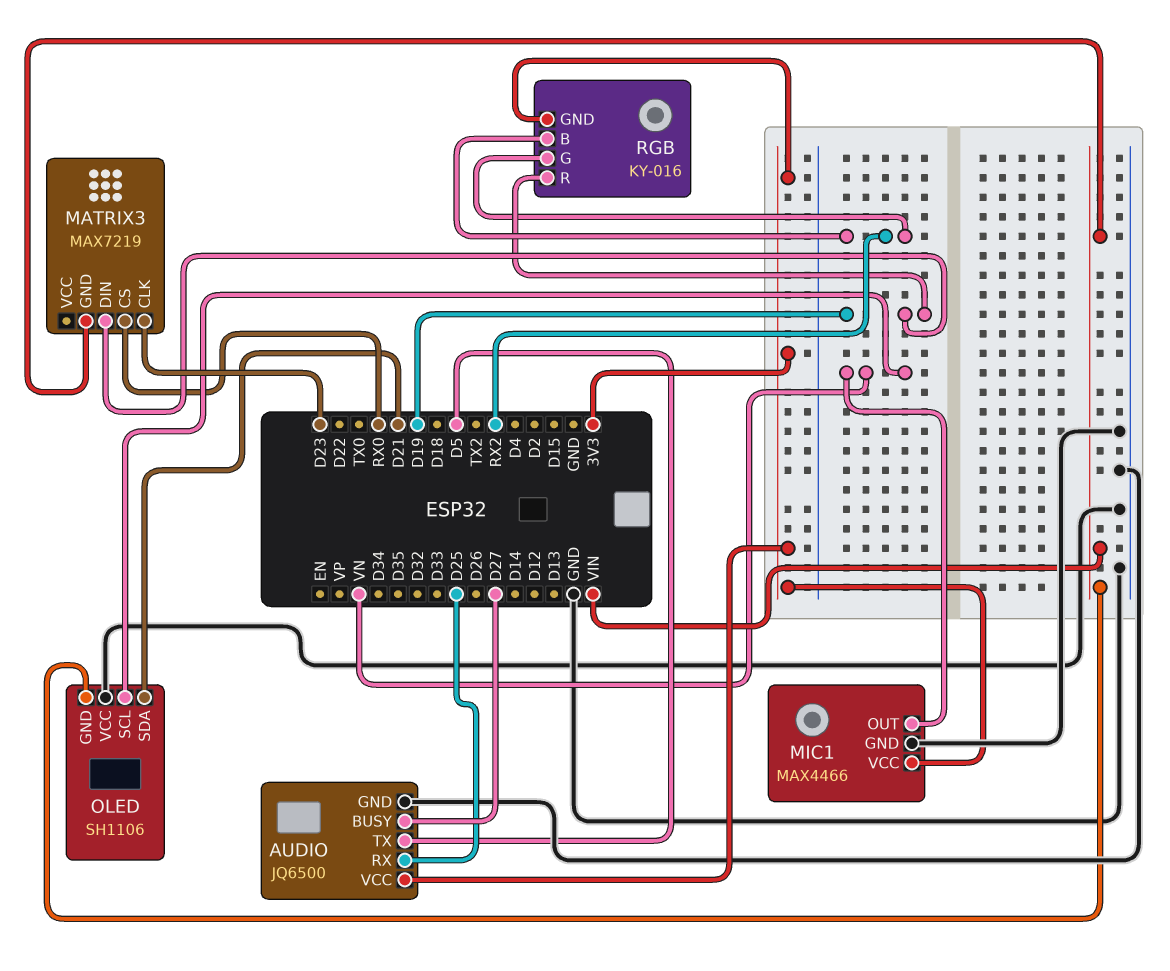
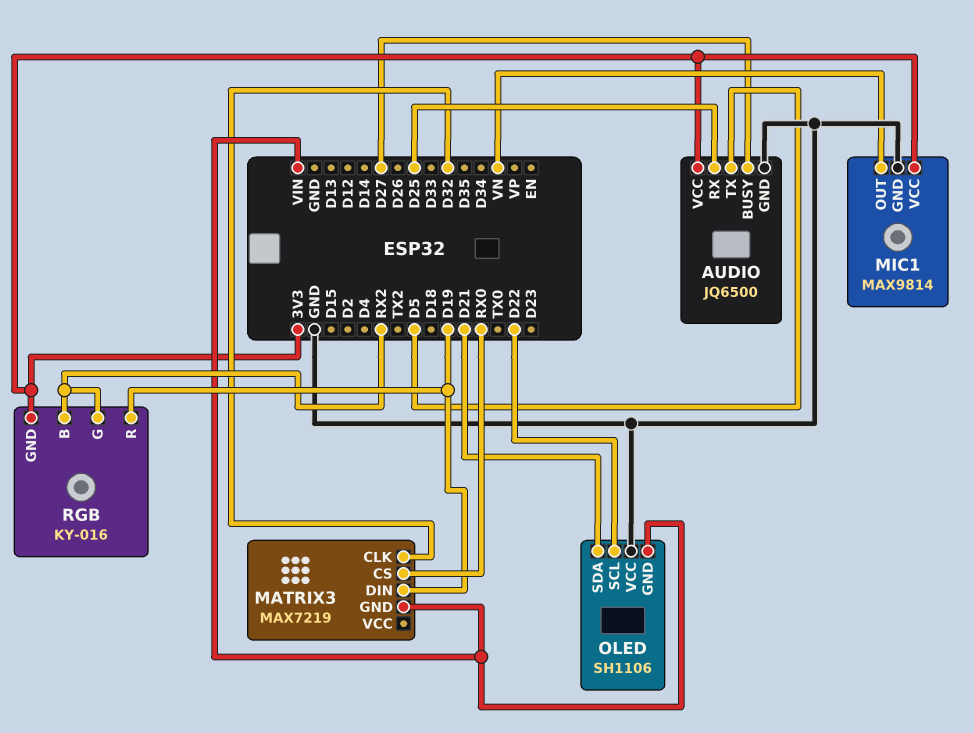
MATRIX3 pin CLK: D23 -> D32
MIC1: MAX4466 -> MAX9814
OLED pin SCL: VN -> D22

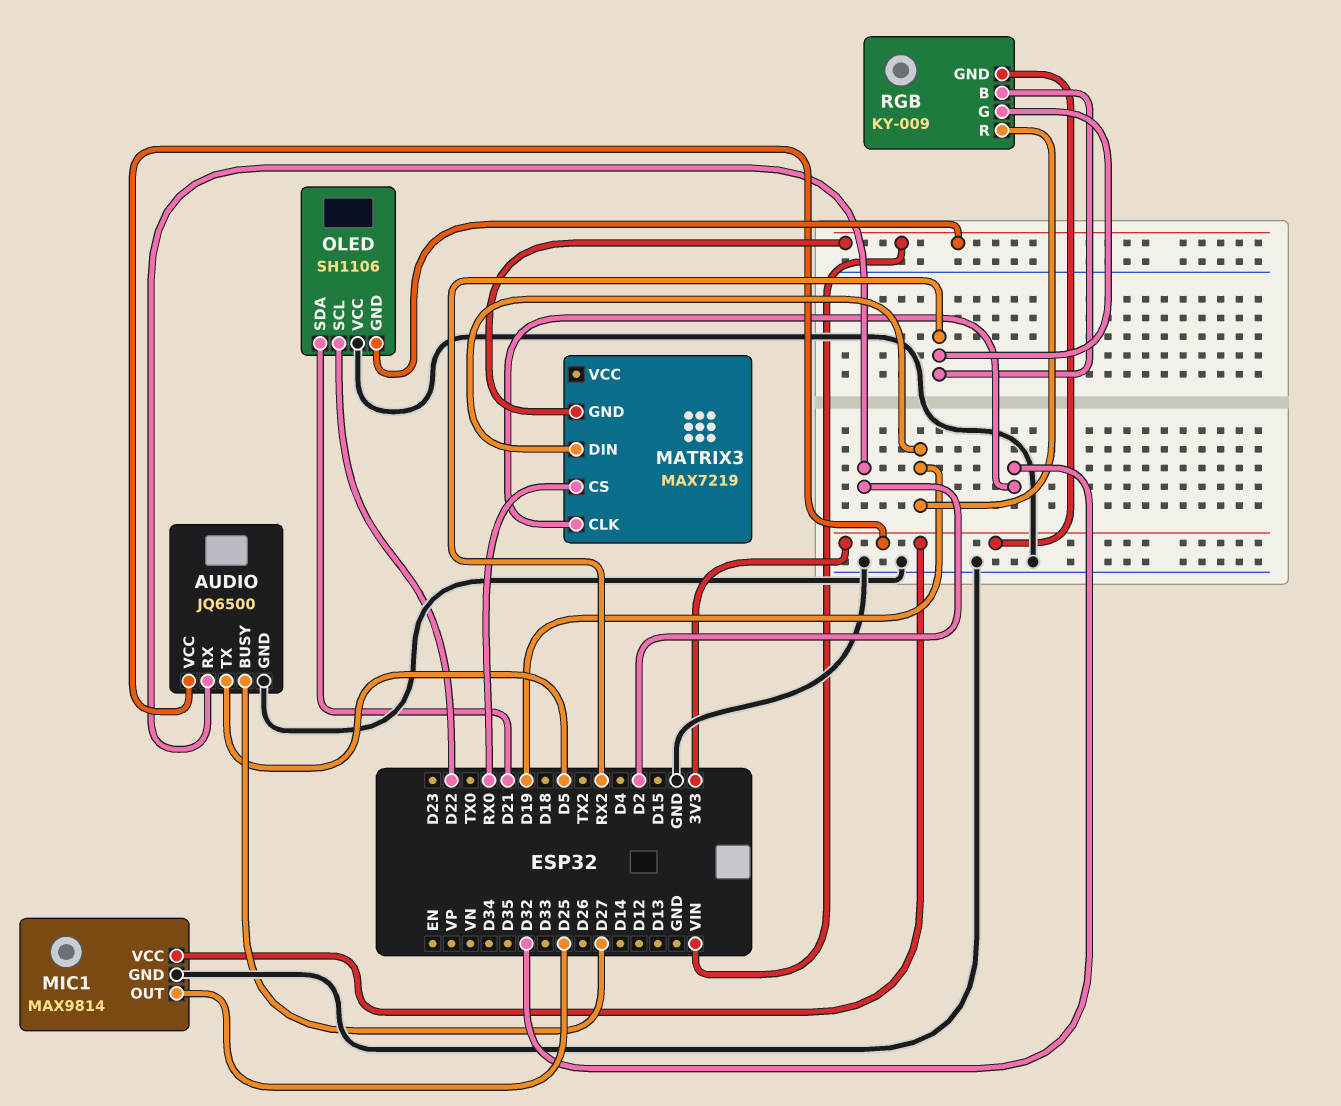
AUDIO pin RX: D25 -> D2
MIC1 pin OUT: VN -> D25
RGB: KY-016 -> KY-009

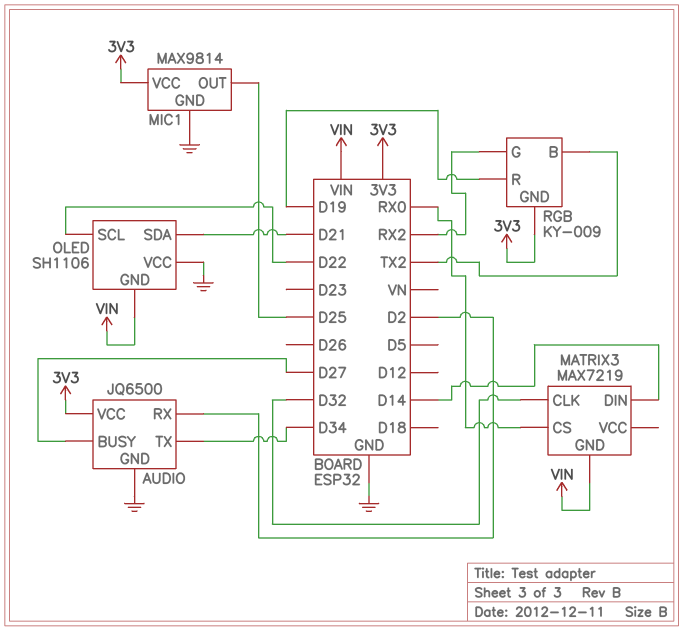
AUDIO pin TX: D5 -> D34
MATRIX3 pin DIN: D19 -> D14
RGB pin B: RX2 -> TX2

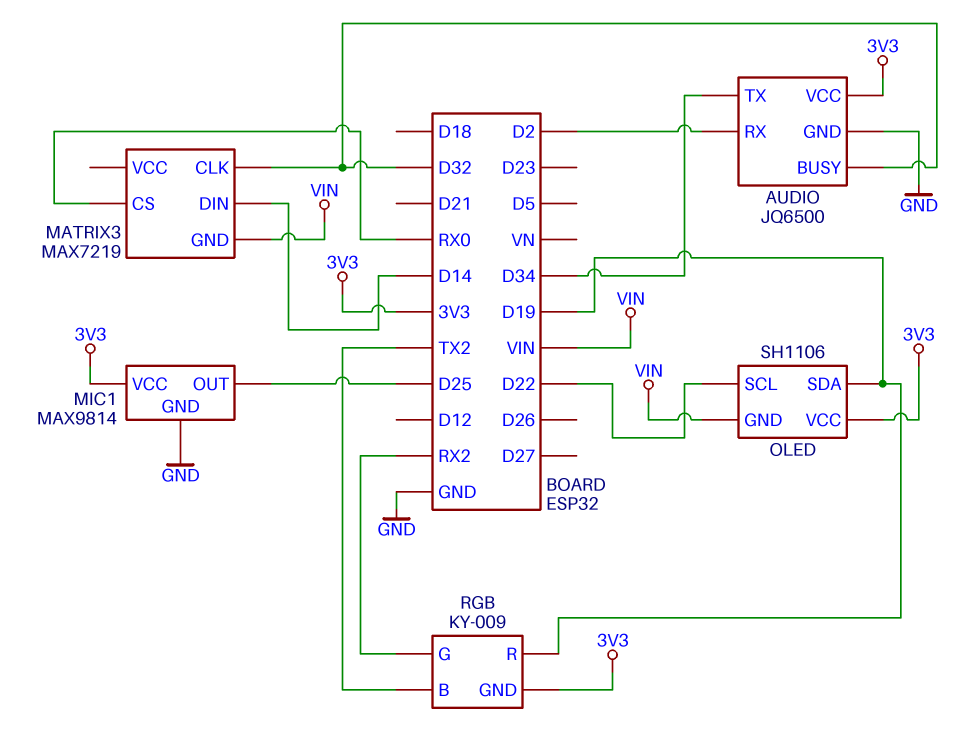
AUDIO pin BUSY: D27 -> D32
OLED pin SDA: D21 -> D19
OLED pin VCC: GND -> 3V3

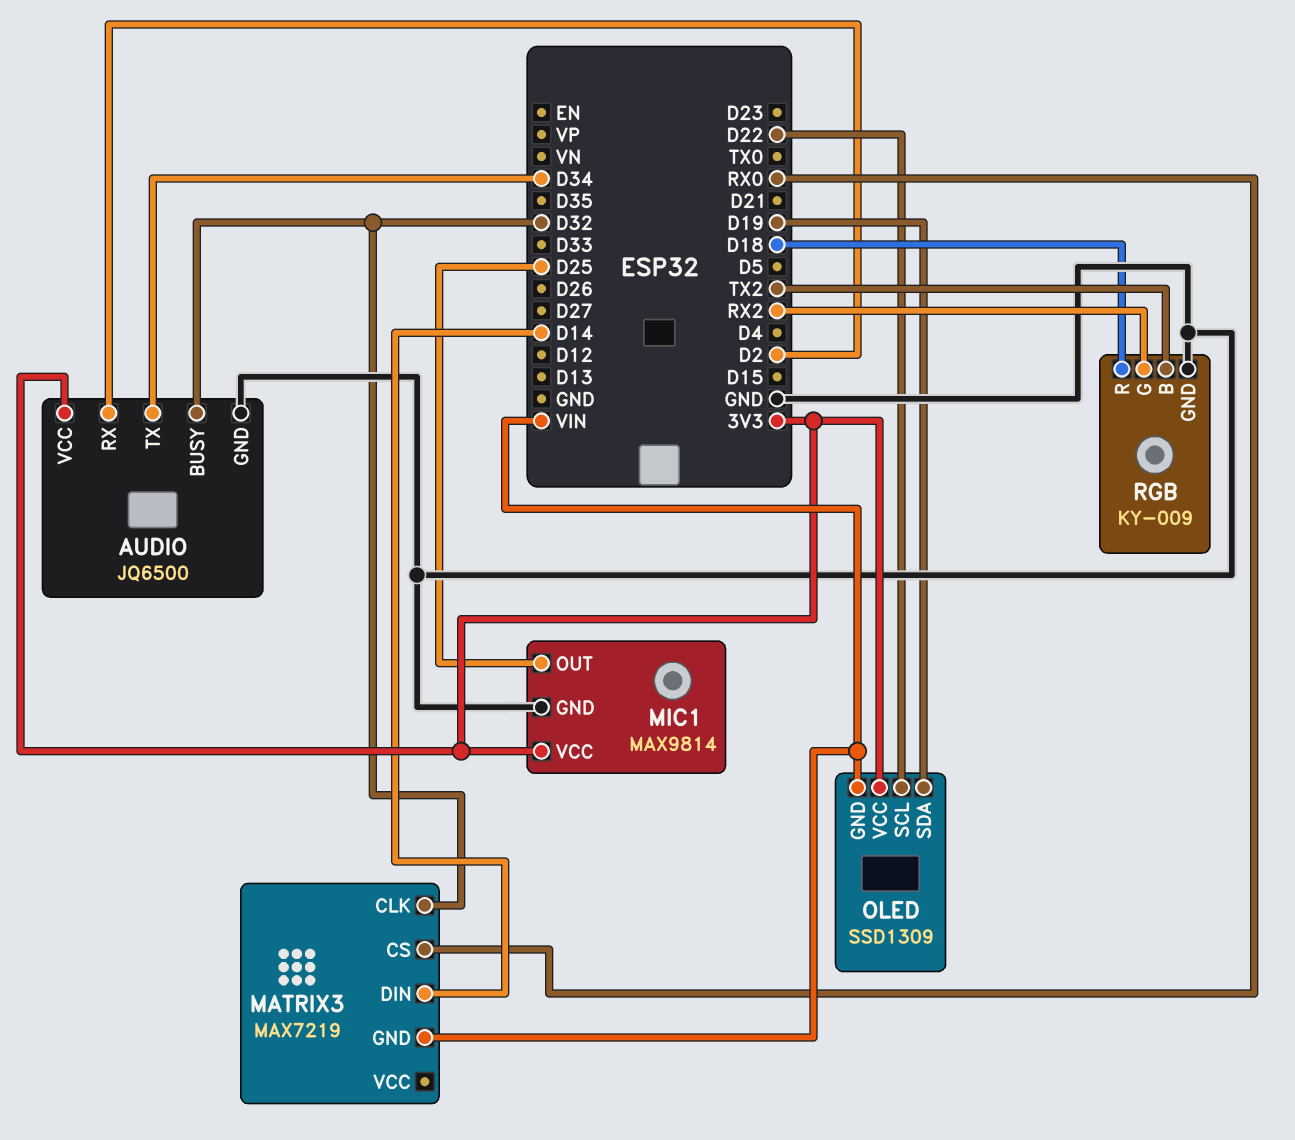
OLED: SH1106 -> SSD1309
RGB pin GND: 3V3 -> GND
RGB pin R: D19 -> D18

